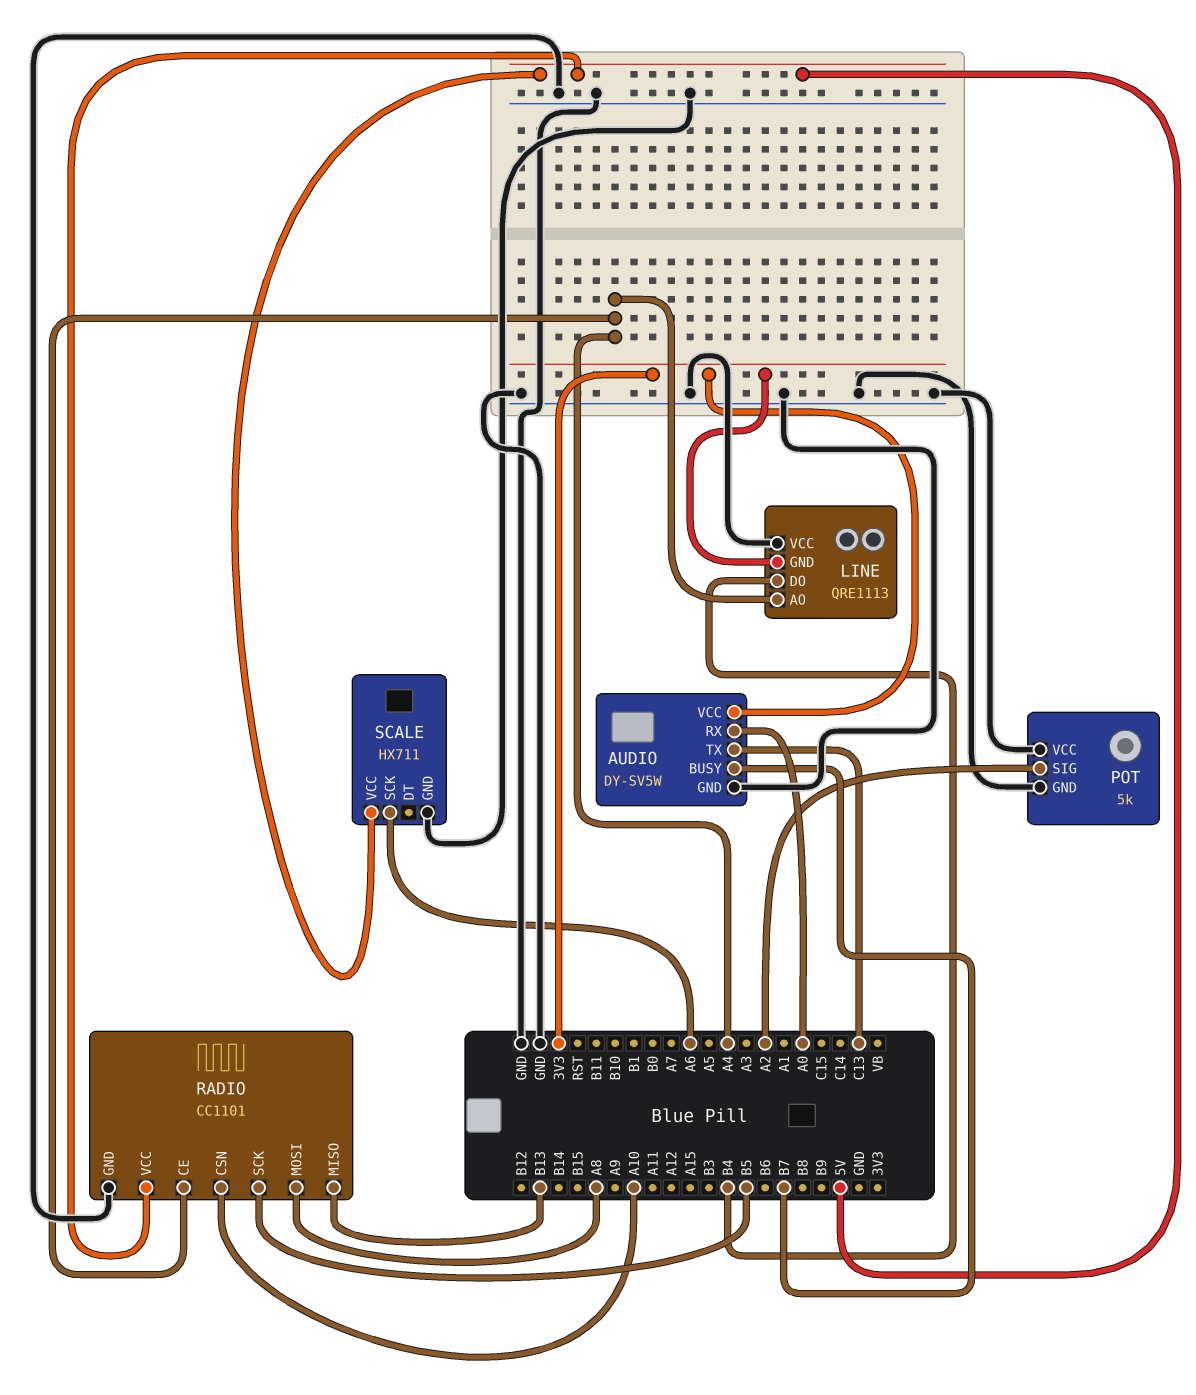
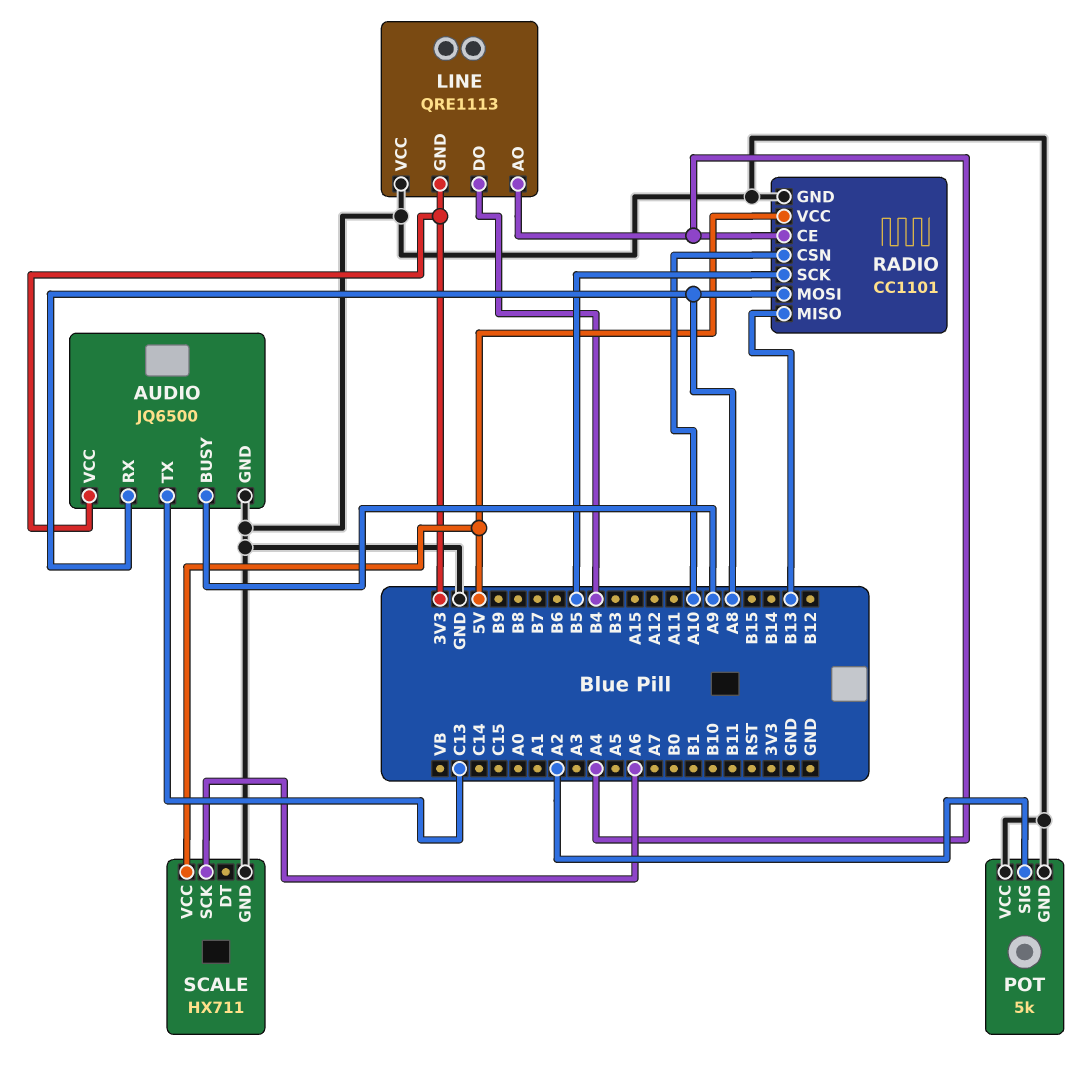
AUDIO: DY-SV5W -> JQ6500
AUDIO pin BUSY: B7 -> A9
AUDIO pin RX: A0 -> A8

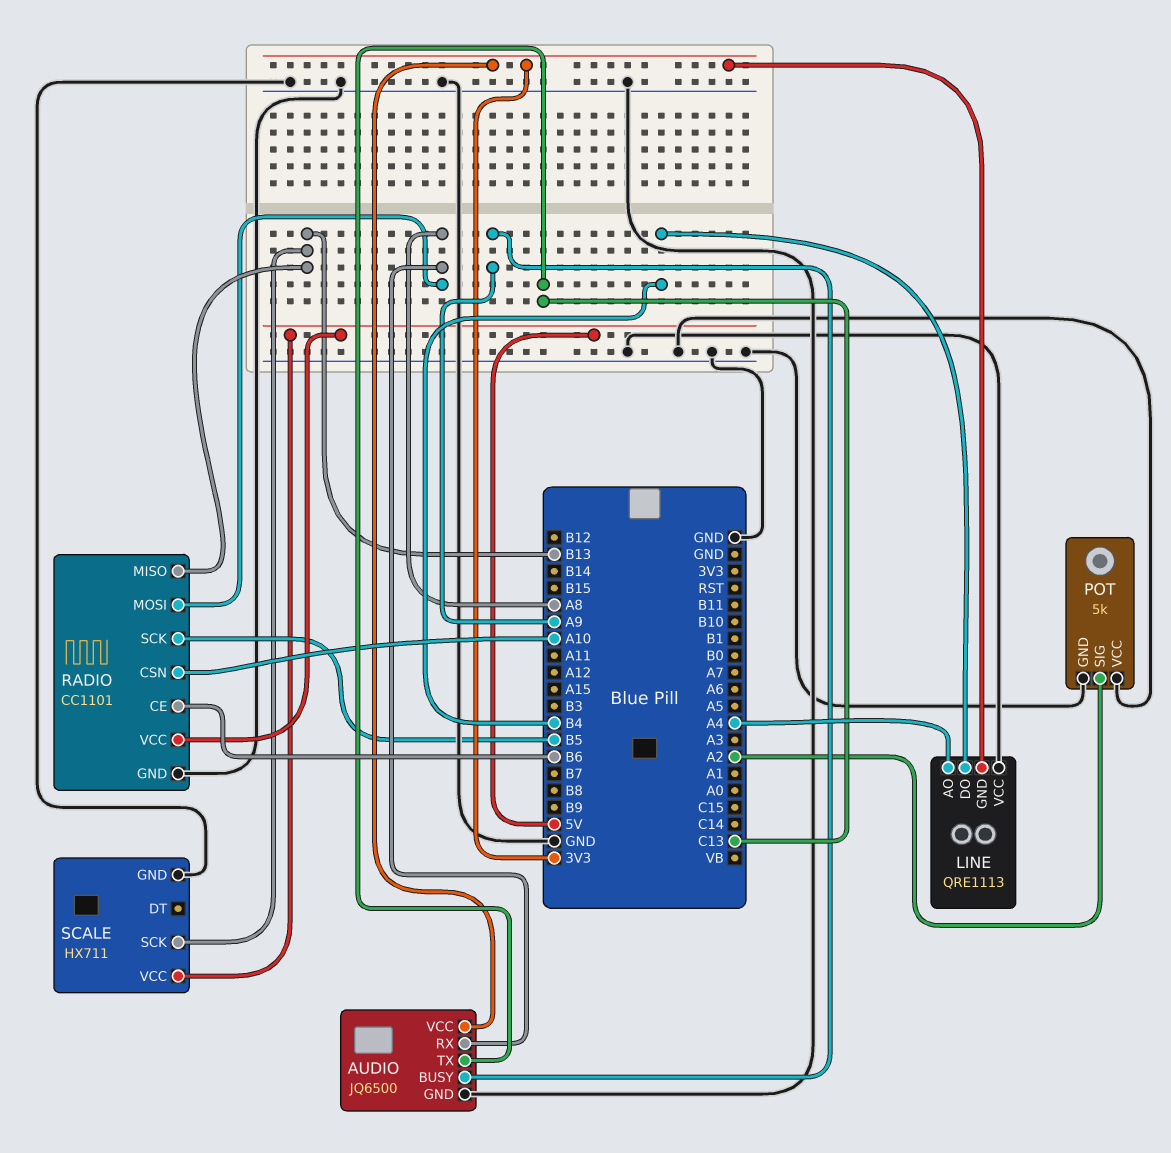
RADIO pin CE: A4 -> B6
SCALE pin SCK: A6 -> B13

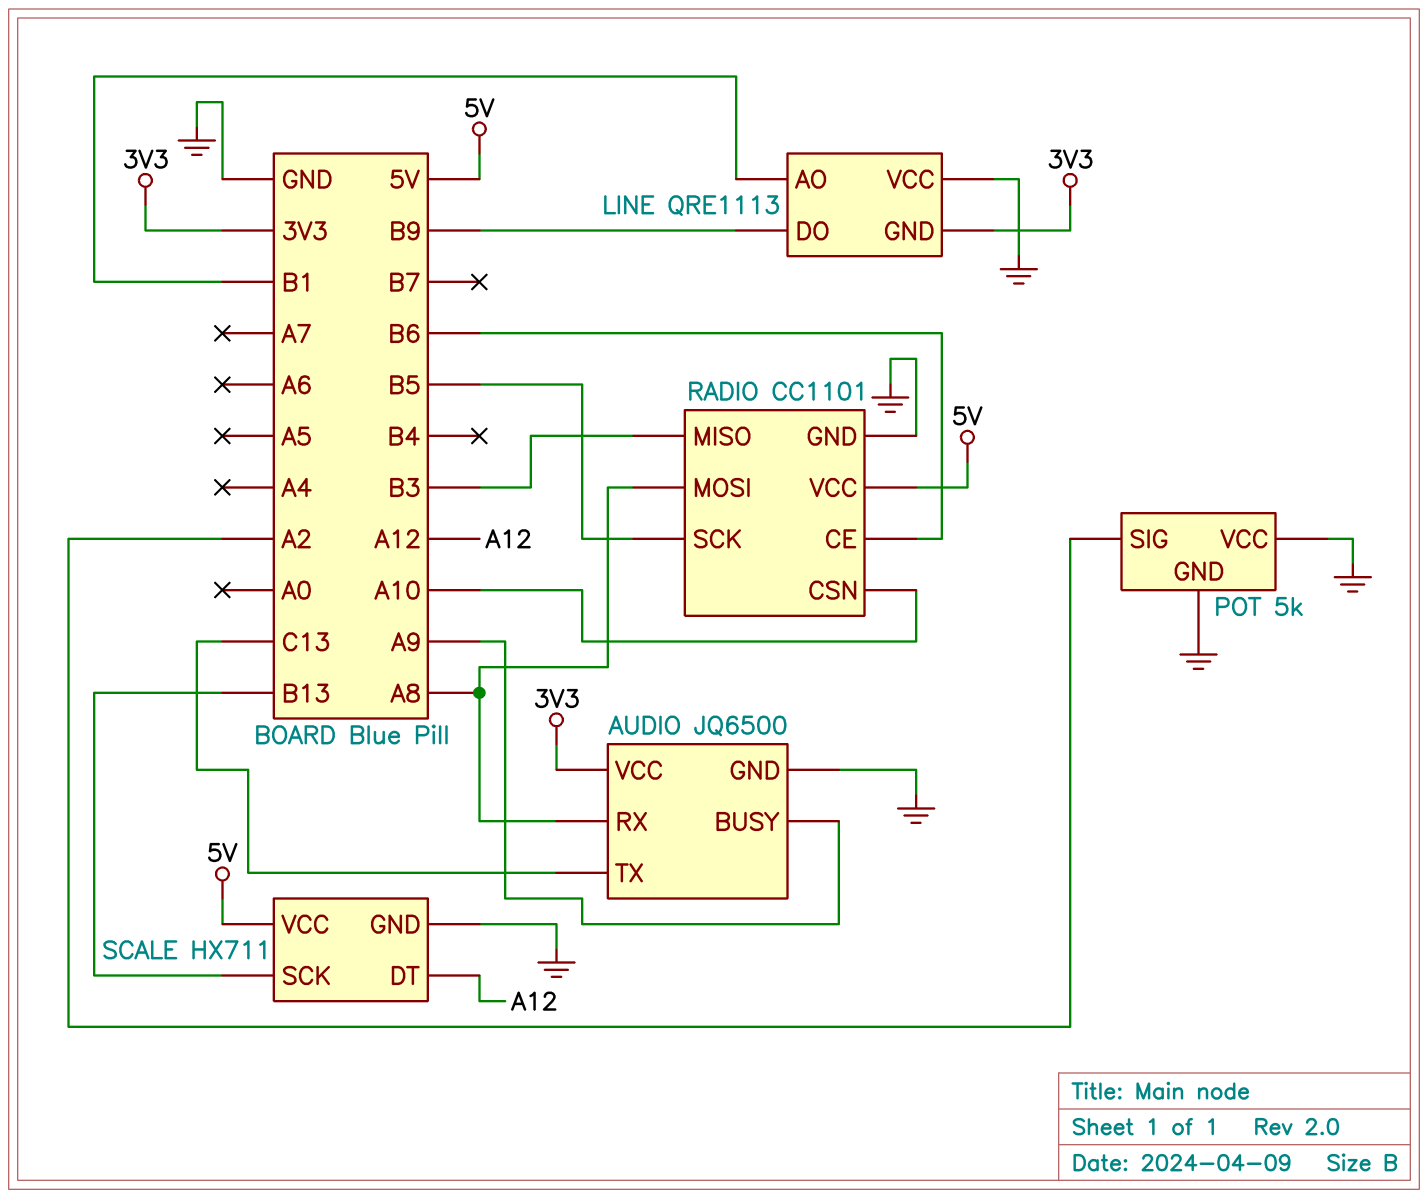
LINE pin AO: A4 -> B1
LINE pin DO: B4 -> B9
RADIO pin MISO: B13 -> B3
SCALE pin DT: none -> A12

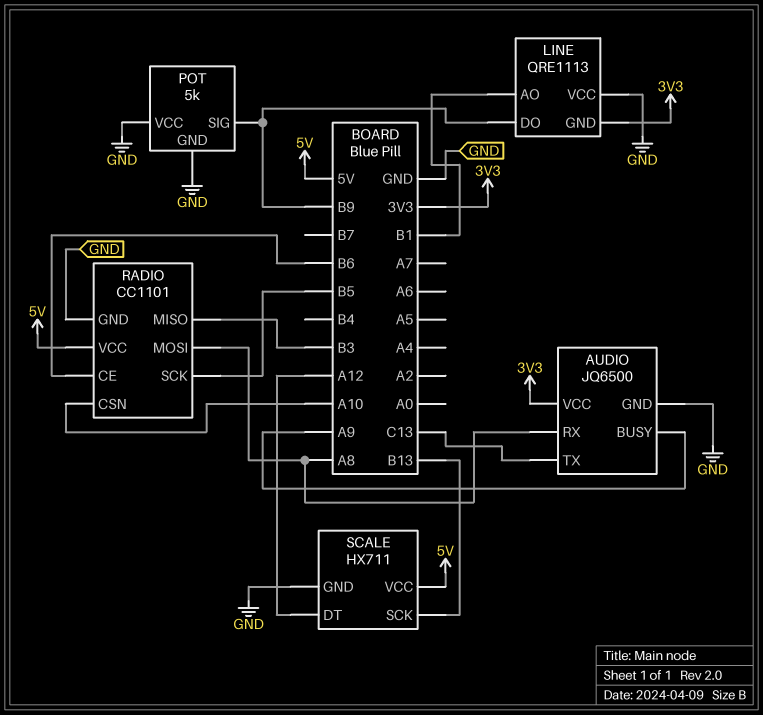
POT pin SIG: A2 -> B9

